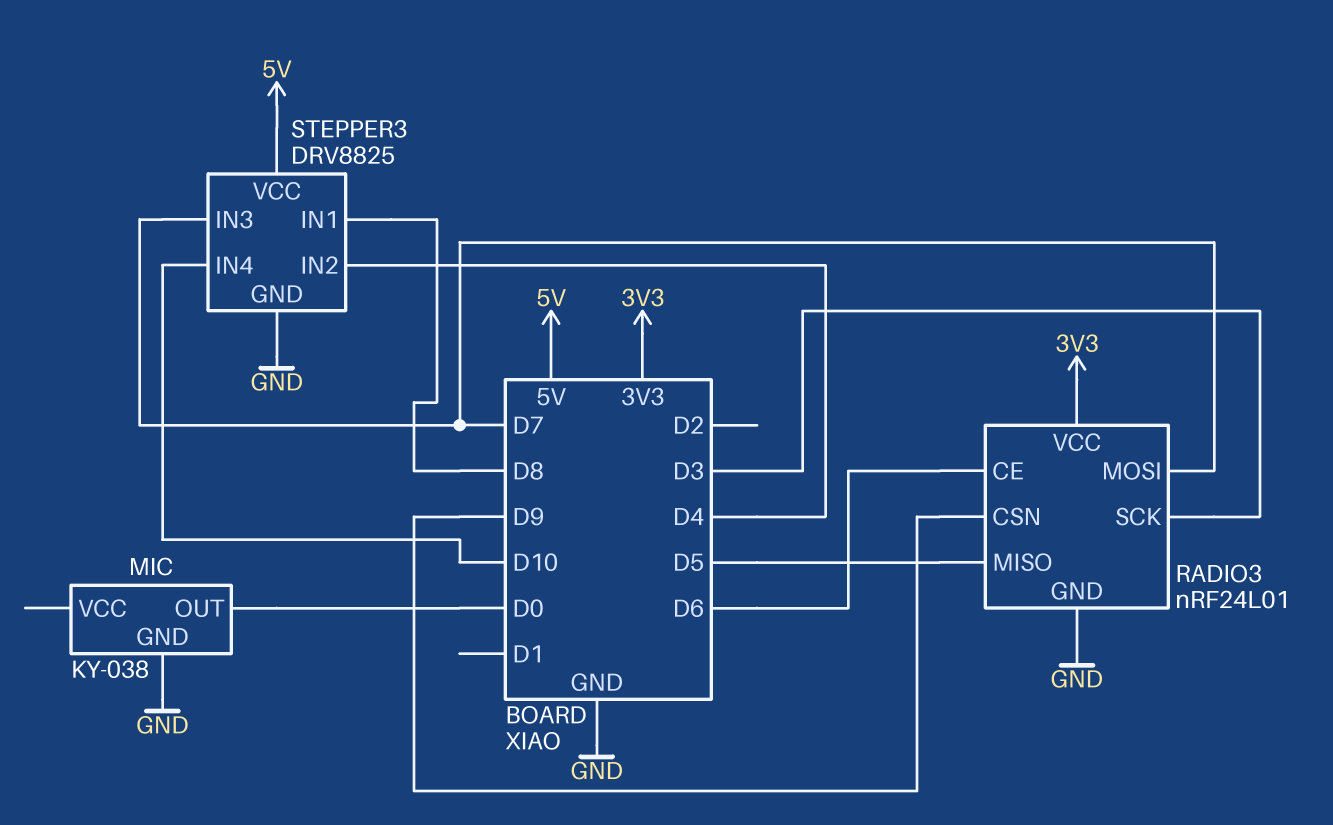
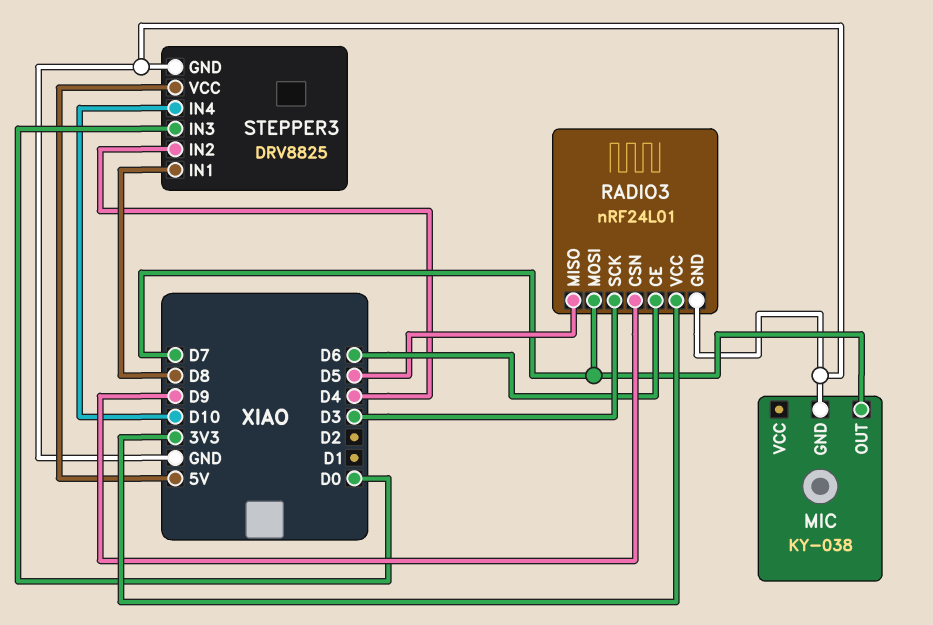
MIC pin OUT: D0 -> D7
STEPPER3 pin IN3: D7 -> D0

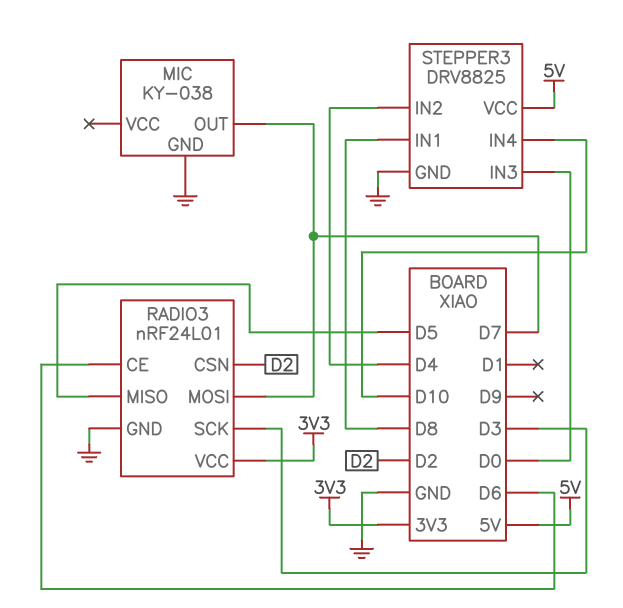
RADIO3 pin CSN: D9 -> D2

